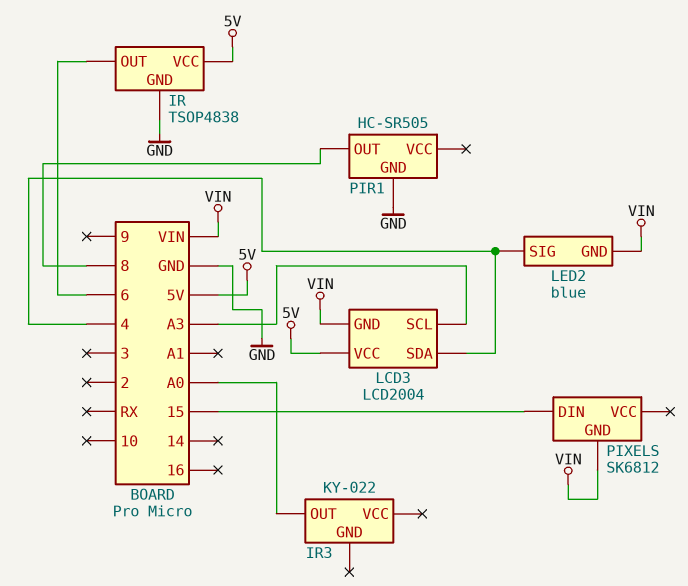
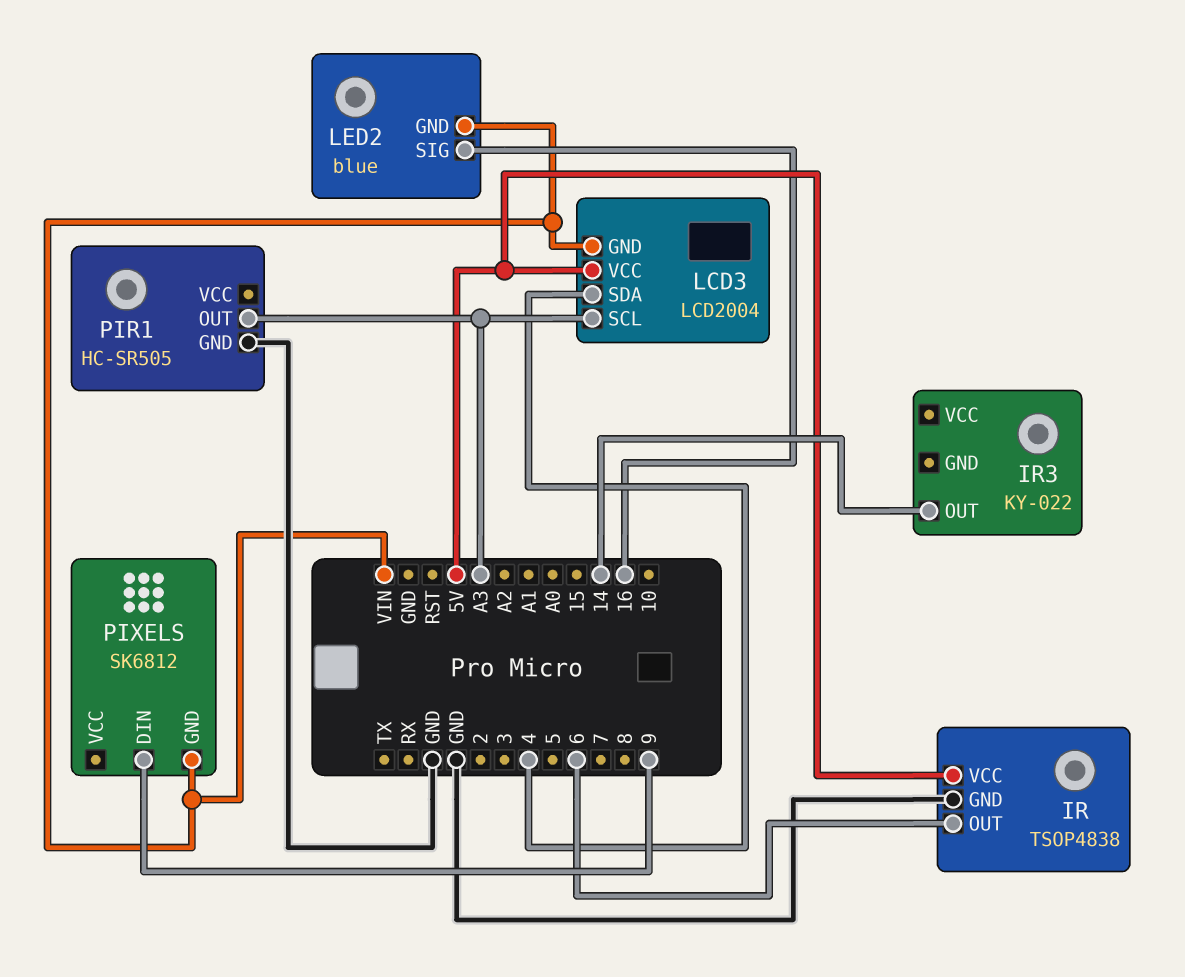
IR3 pin OUT: A0 -> 14
LED2 pin SIG: 4 -> 16
PIR1 pin OUT: 8 -> A3
PIXELS pin DIN: 15 -> 9

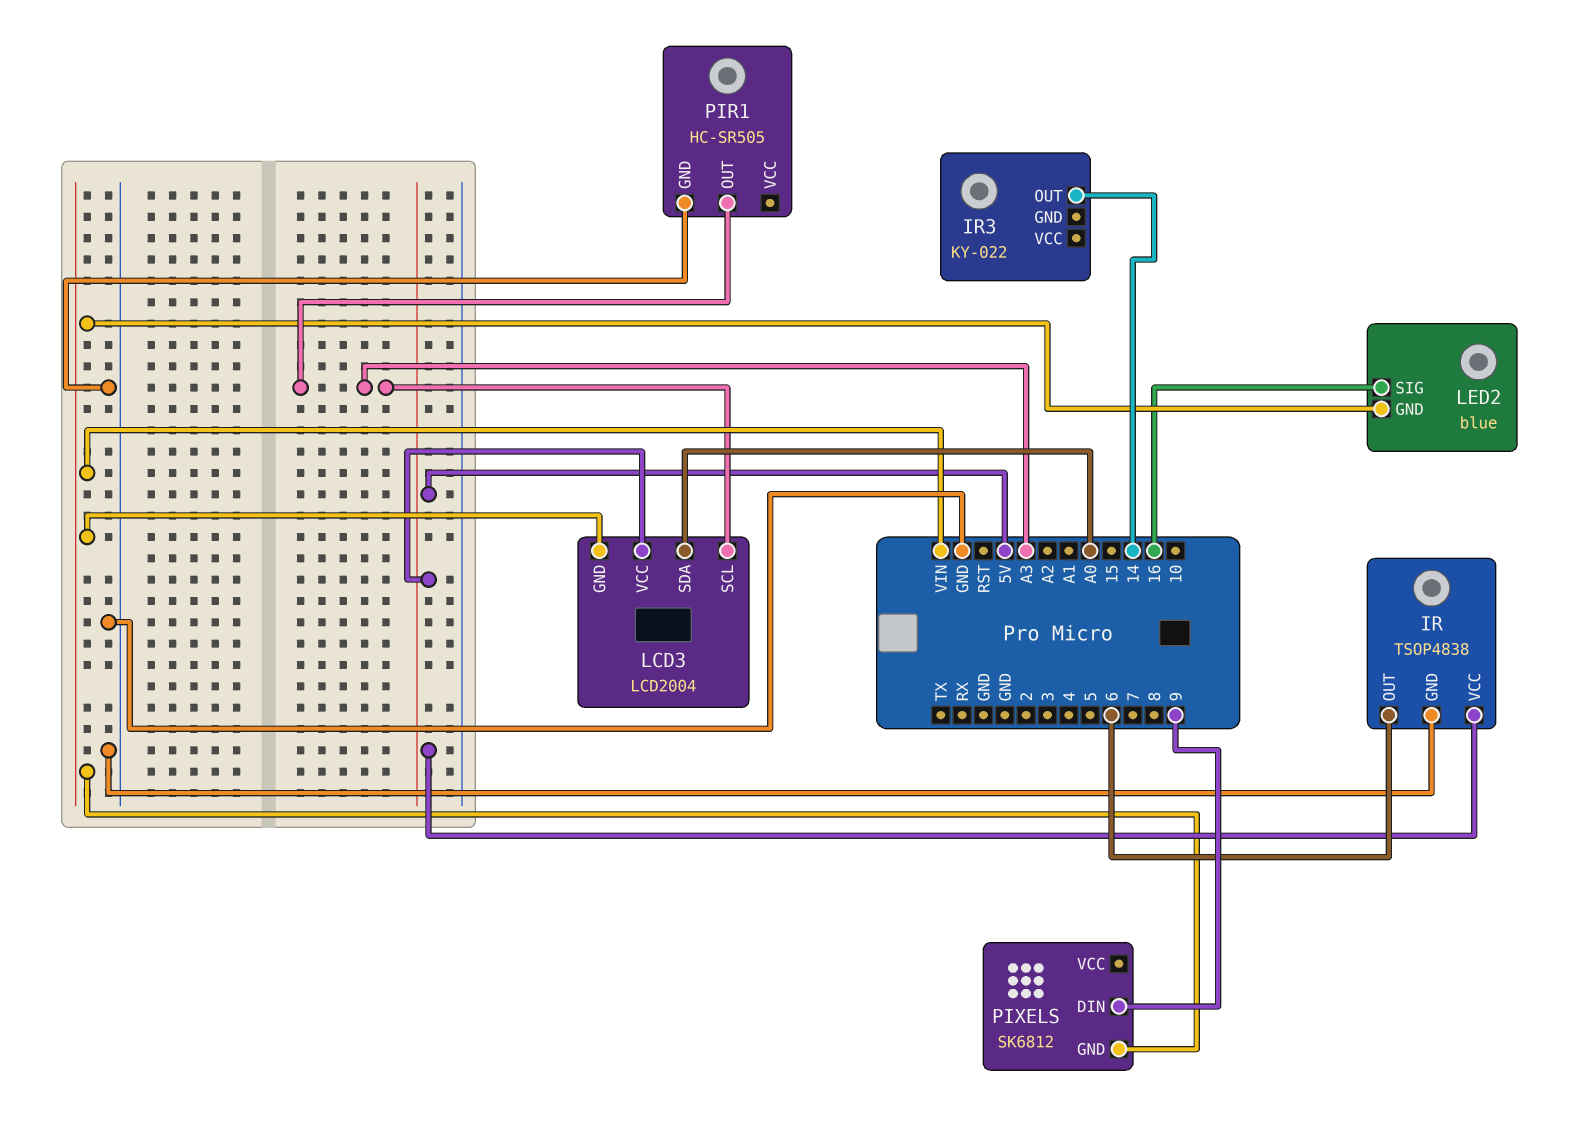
LCD3 pin SDA: 4 -> A0

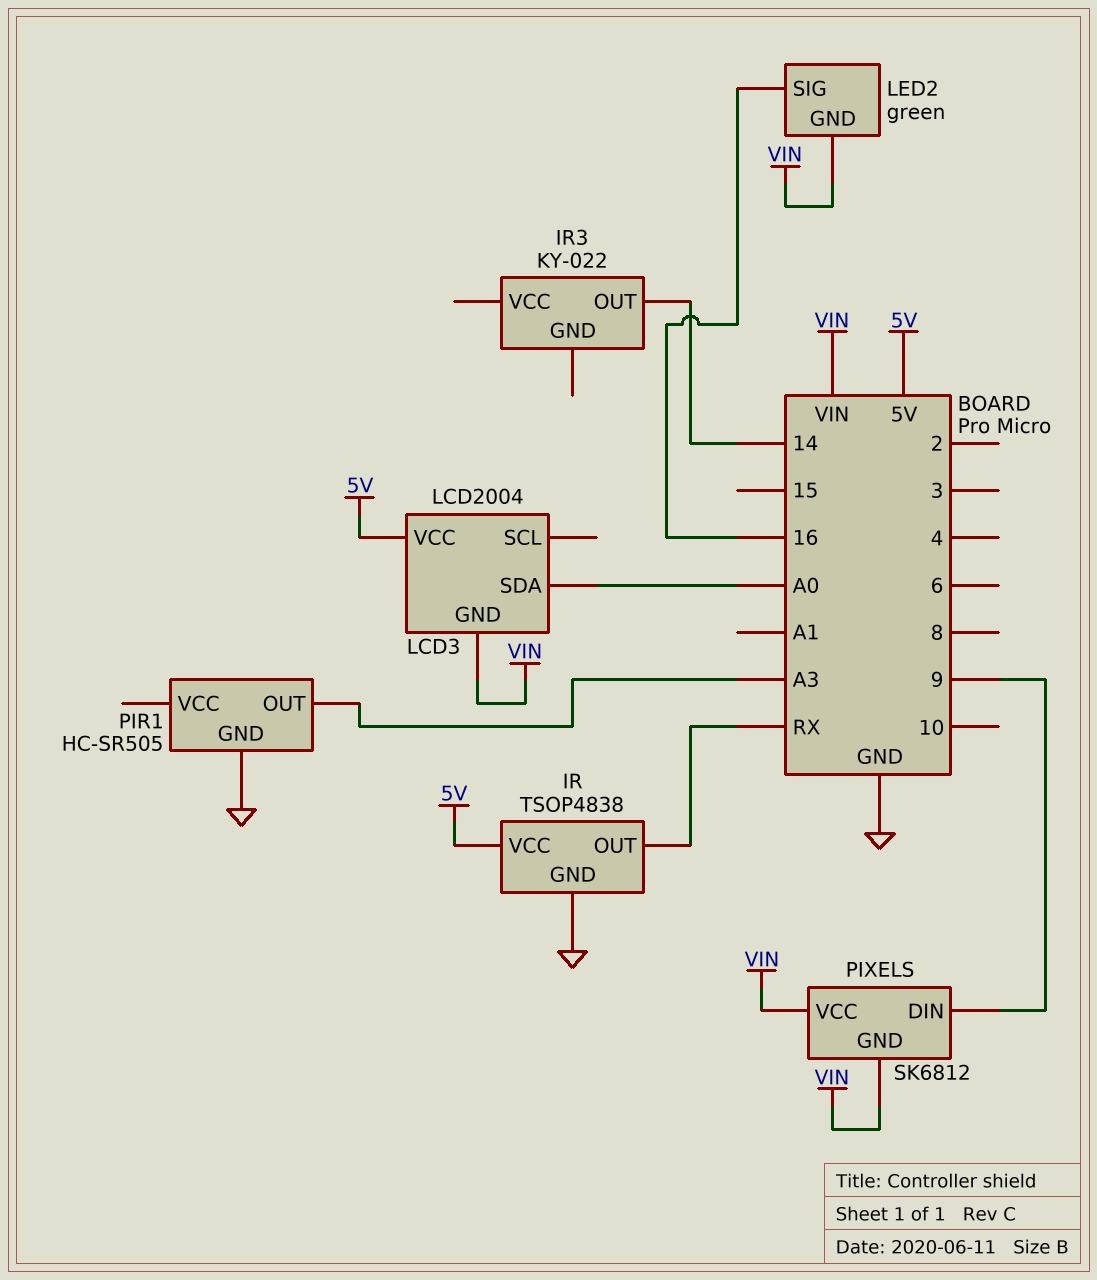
IR pin OUT: 6 -> RX
LCD3 pin SCL: A3 -> none
LED2: blue -> green
PIXELS pin VCC: none -> VIN

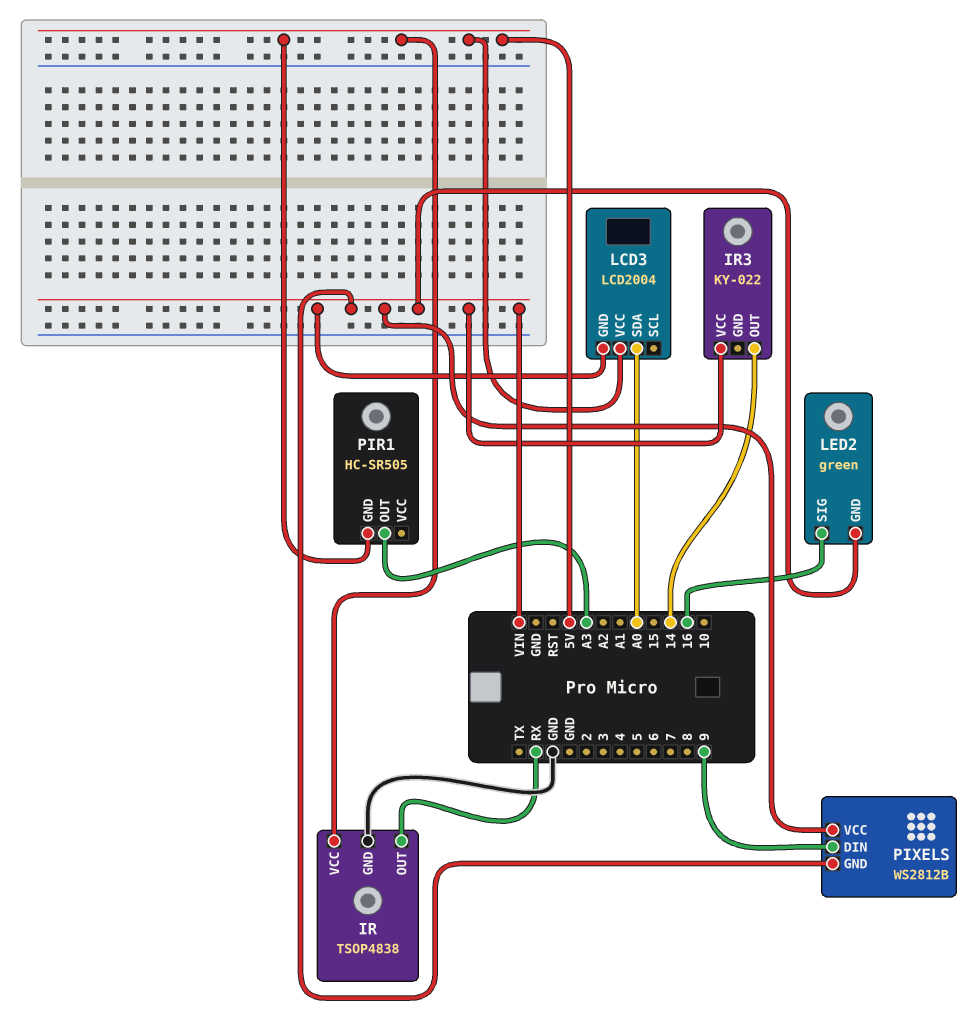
IR3 pin VCC: none -> VIN
PIR1 pin GND: GND -> 5V
PIXELS: SK6812 -> WS2812B

